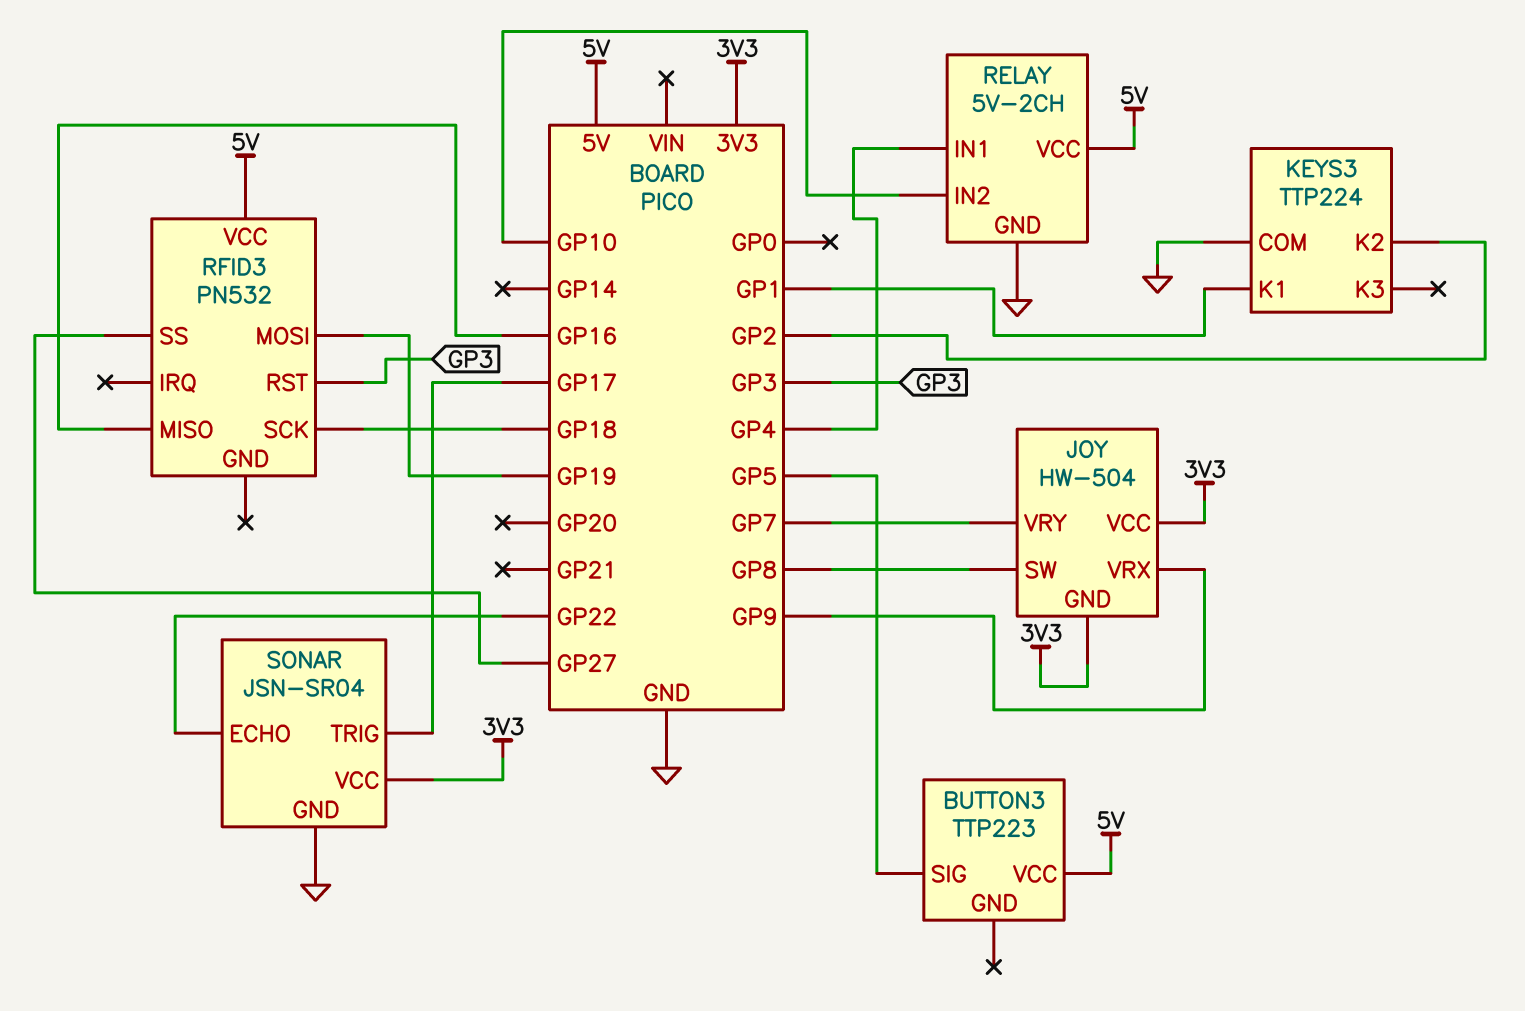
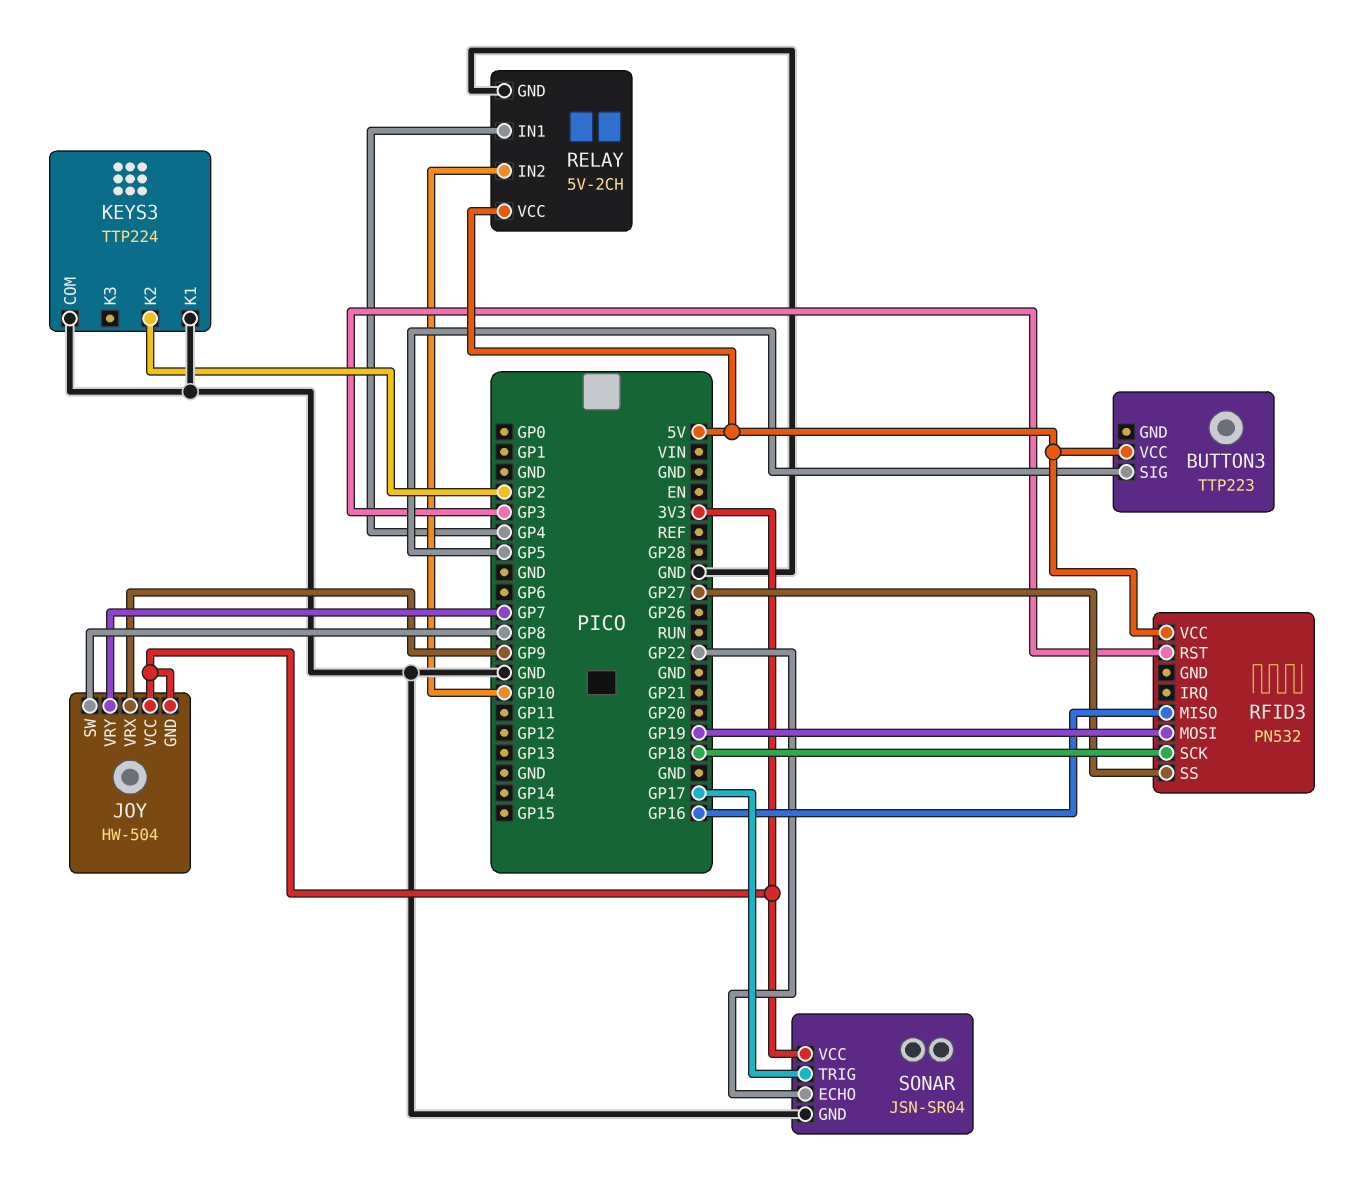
KEYS3 pin K1: GP1 -> GND

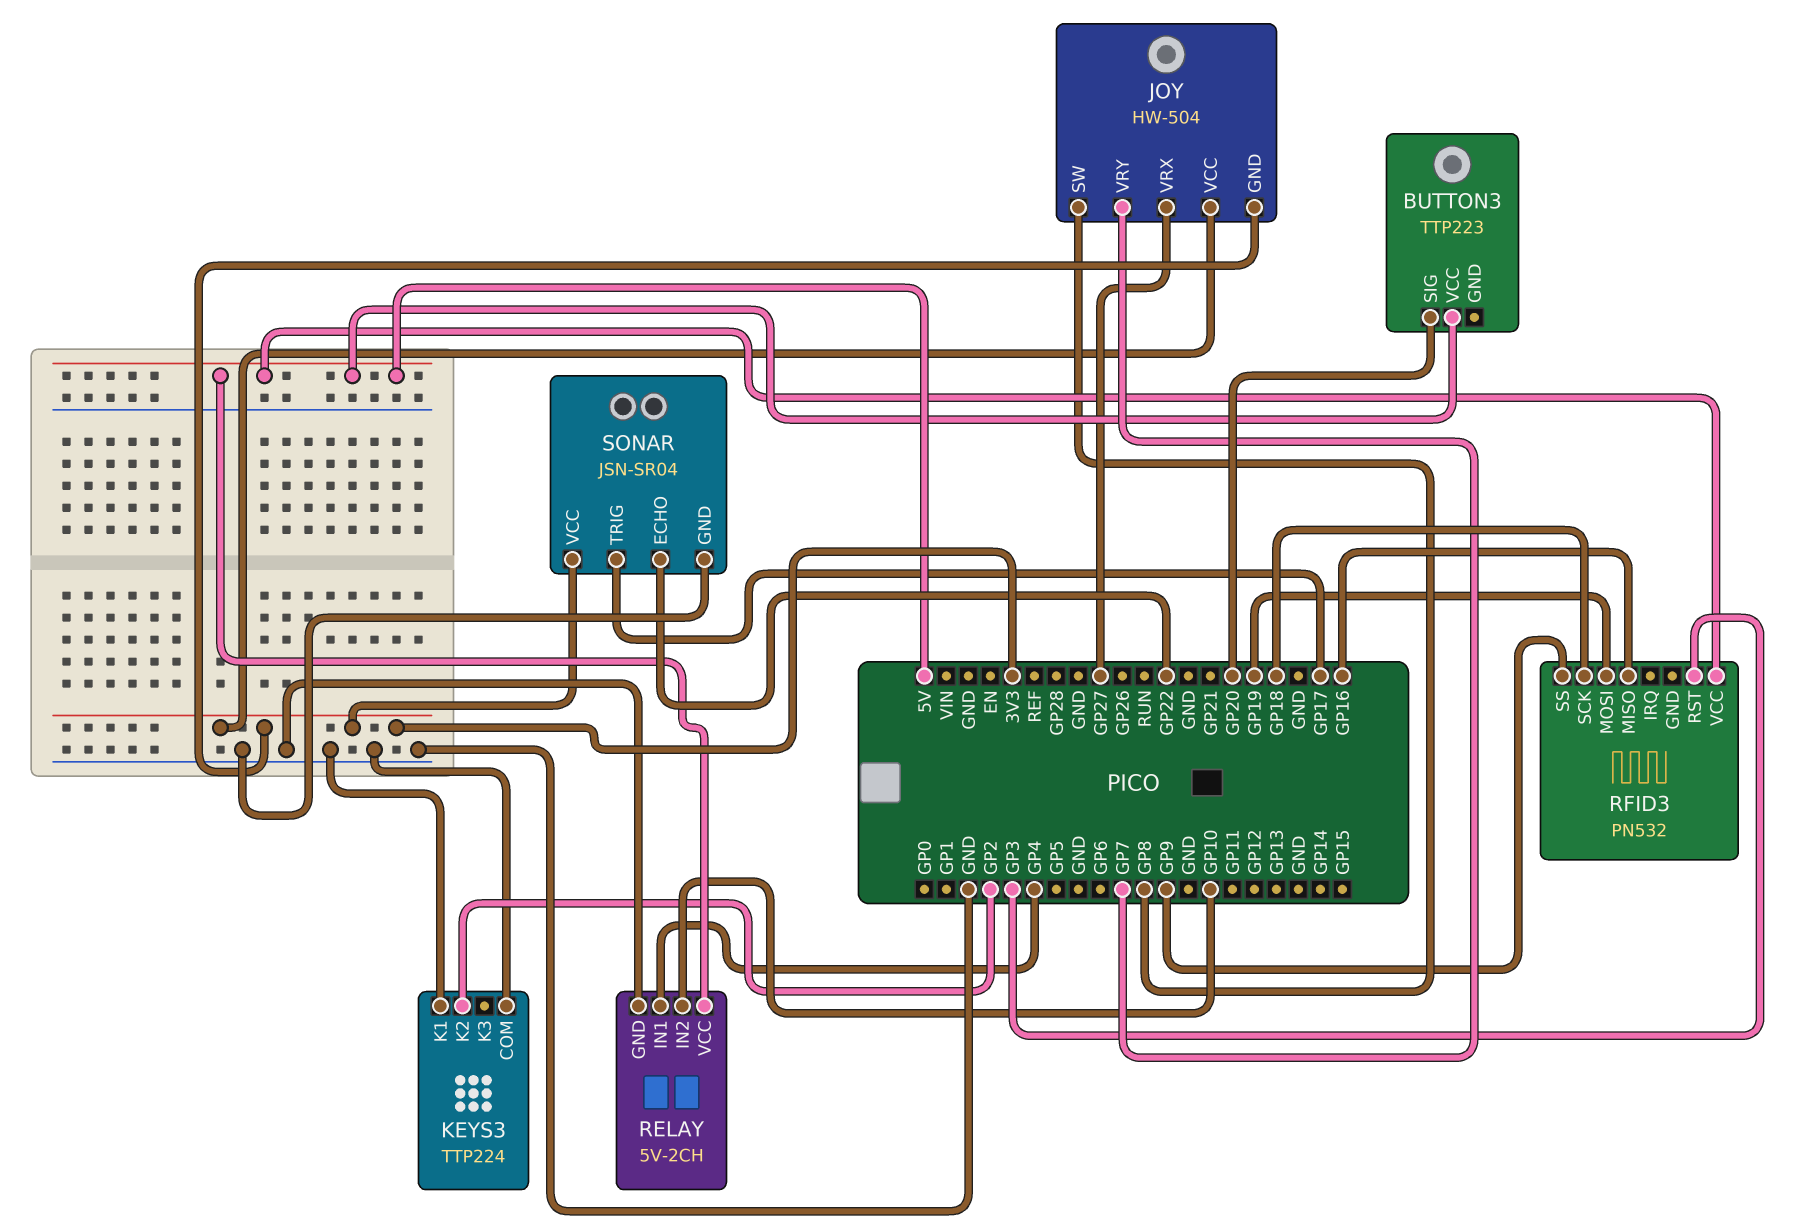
BUTTON3 pin SIG: GP5 -> GP20
JOY pin VRX: GP9 -> GP27
RFID3 pin SS: GP27 -> GP9

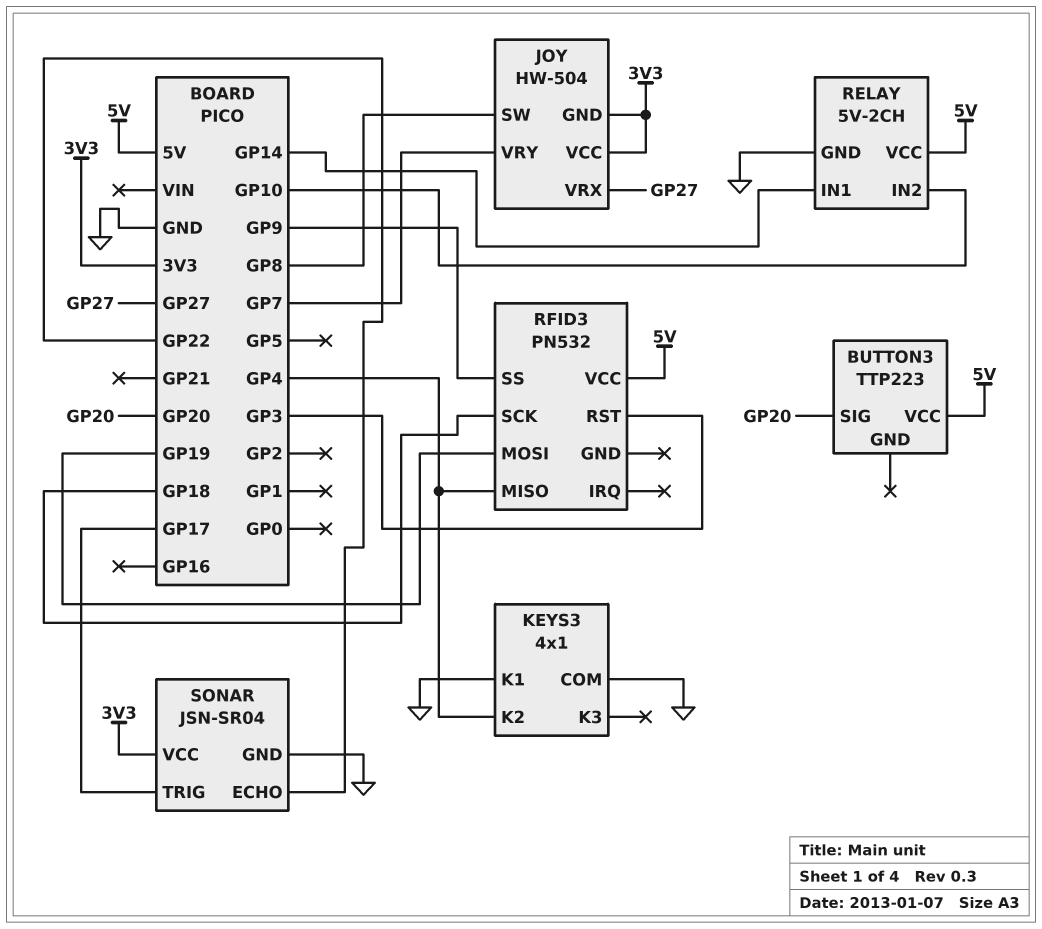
KEYS3: TTP224 -> 4x1
KEYS3 pin K2: GP2 -> GP4
RELAY pin IN1: GP4 -> GP14
RFID3 pin MISO: GP16 -> GP4

